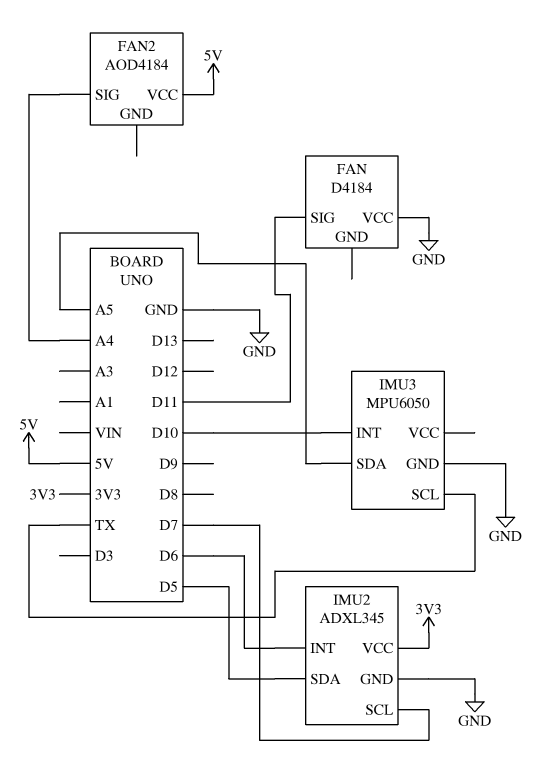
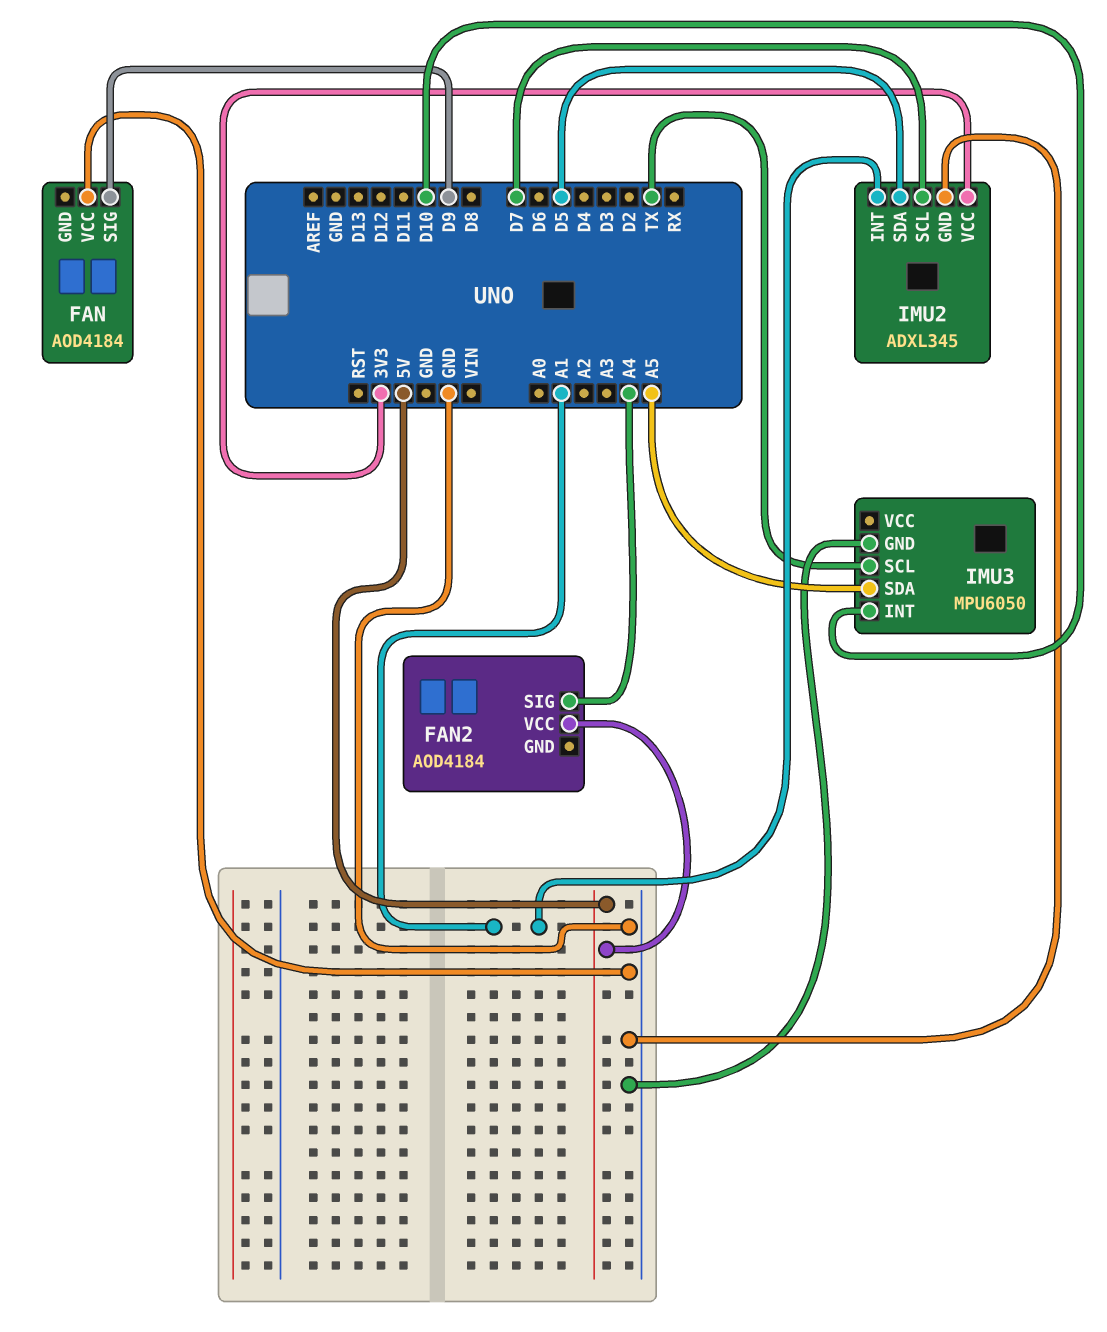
FAN: D4184 -> AOD4184
FAN pin SIG: D11 -> D9
IMU2 pin INT: D6 -> A1

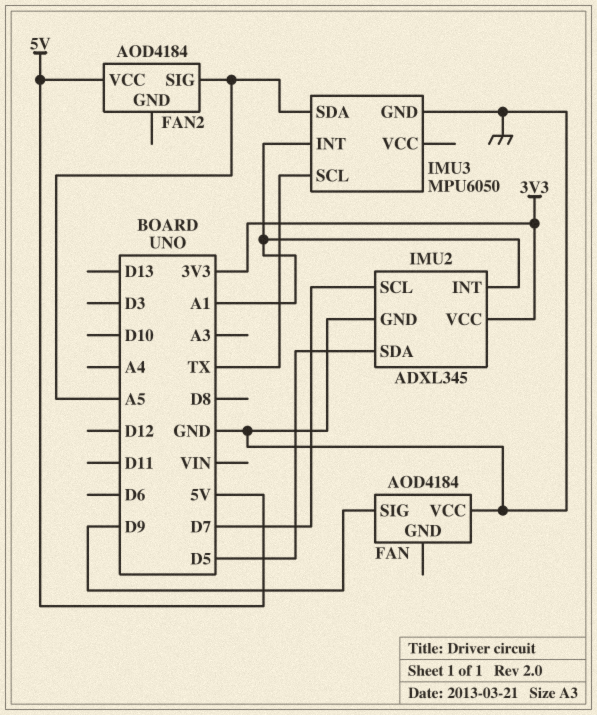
FAN2 pin SIG: A4 -> A5
IMU3 pin INT: D10 -> A1

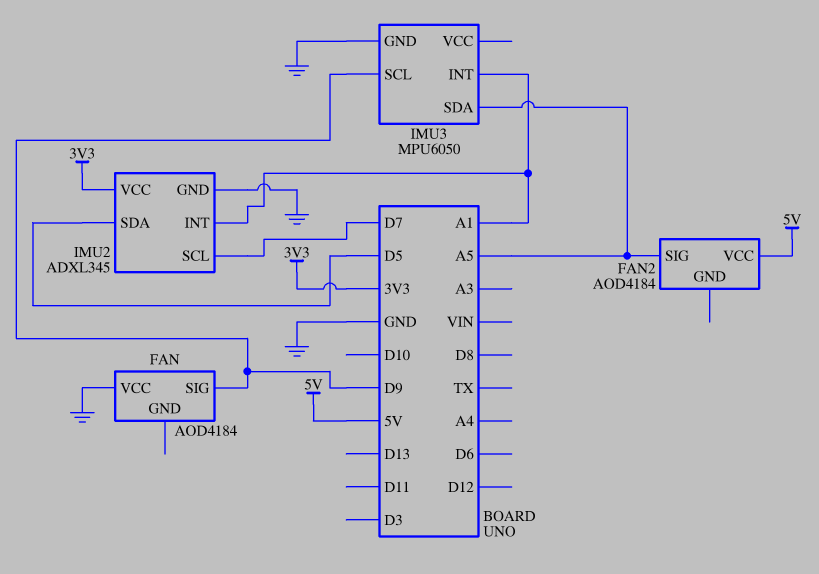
IMU3 pin SCL: TX -> D9

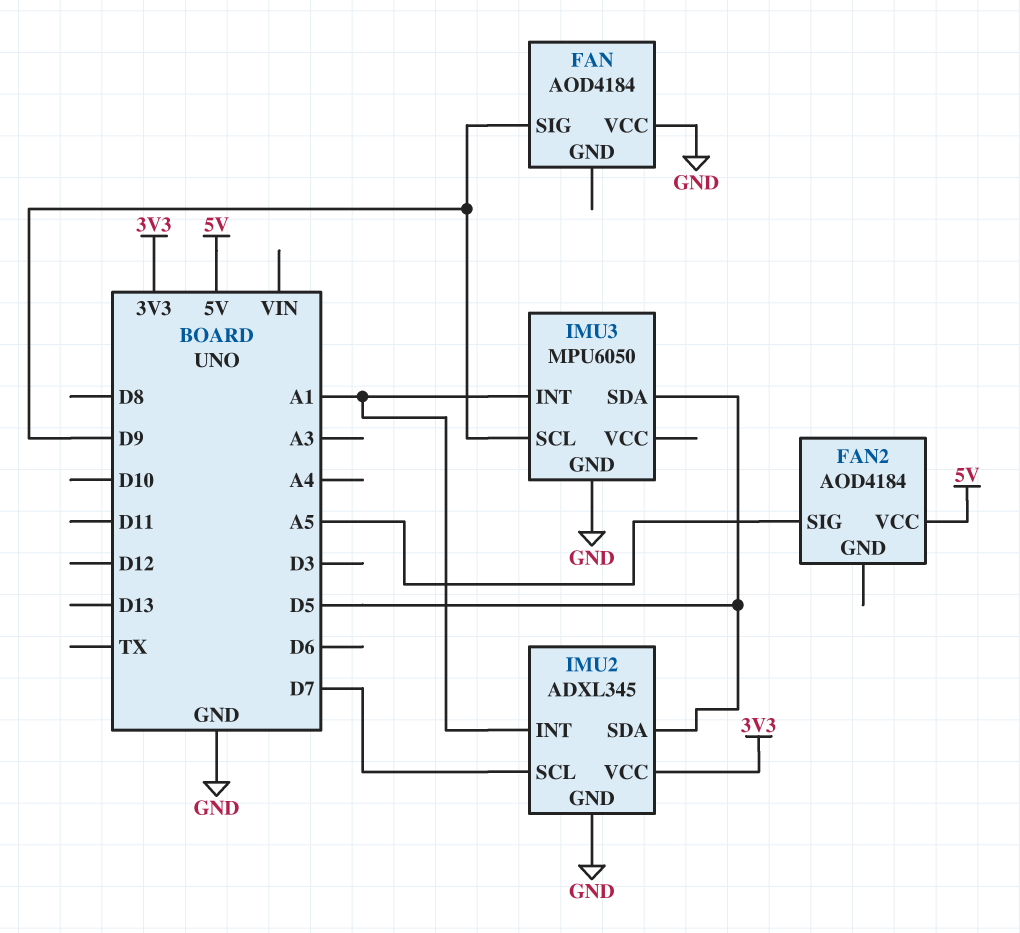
IMU3 pin SDA: A5 -> D5

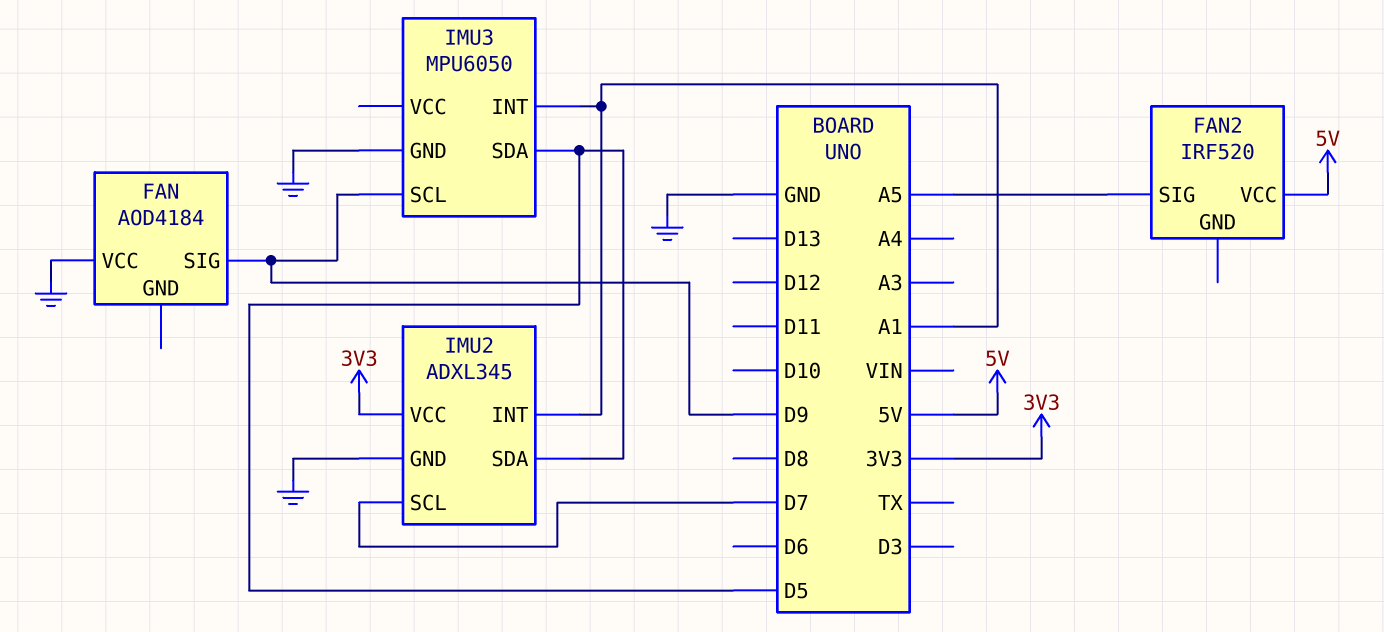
FAN2: AOD4184 -> IRF520

